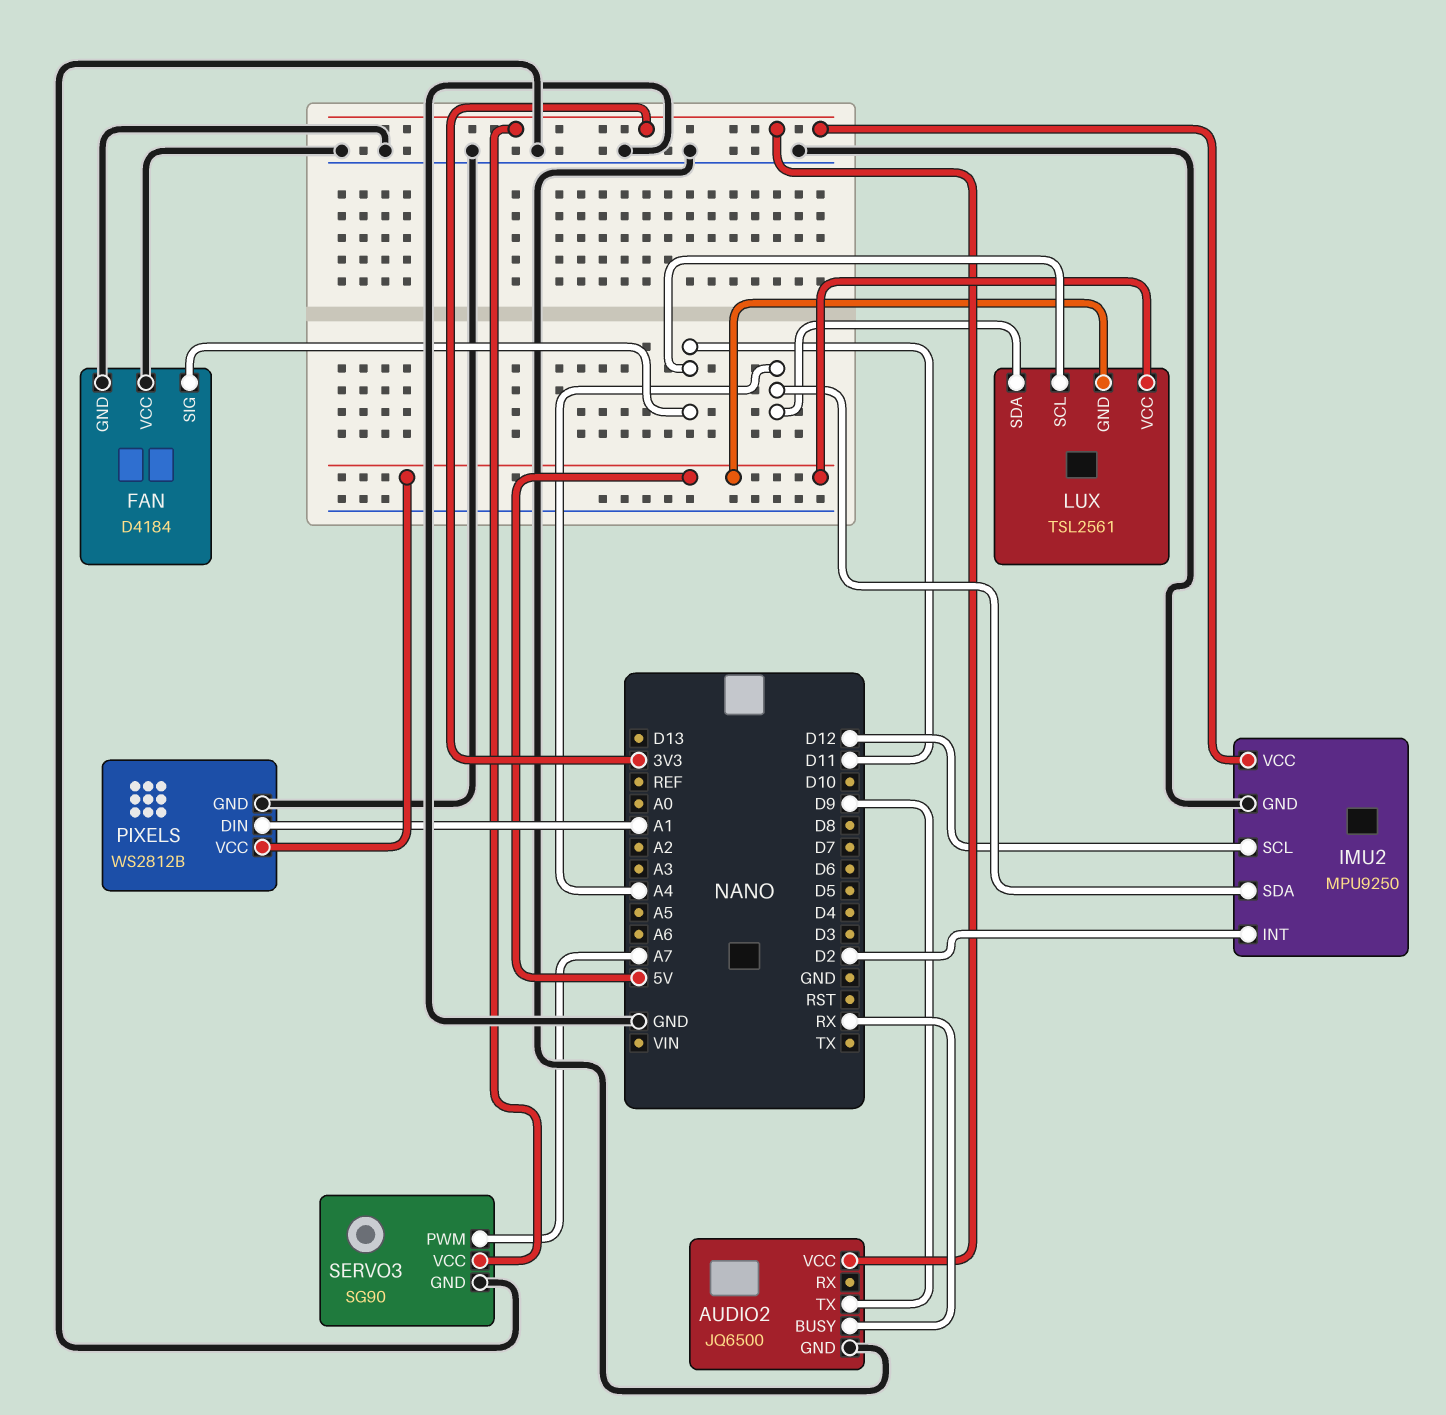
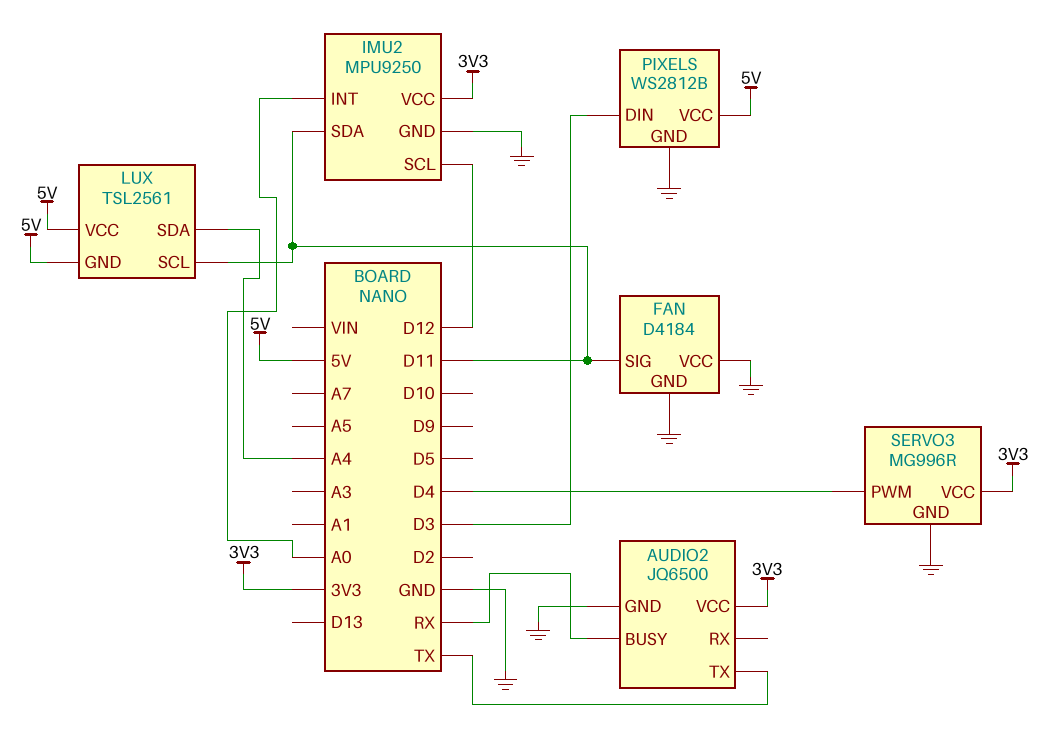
AUDIO2 pin TX: D9 -> TX
IMU2 pin INT: D2 -> A0
IMU2 pin SDA: A4 -> D11
PIXELS pin DIN: A1 -> D3
SERVO3: SG90 -> MG996R
SERVO3 pin PWM: A7 -> D4

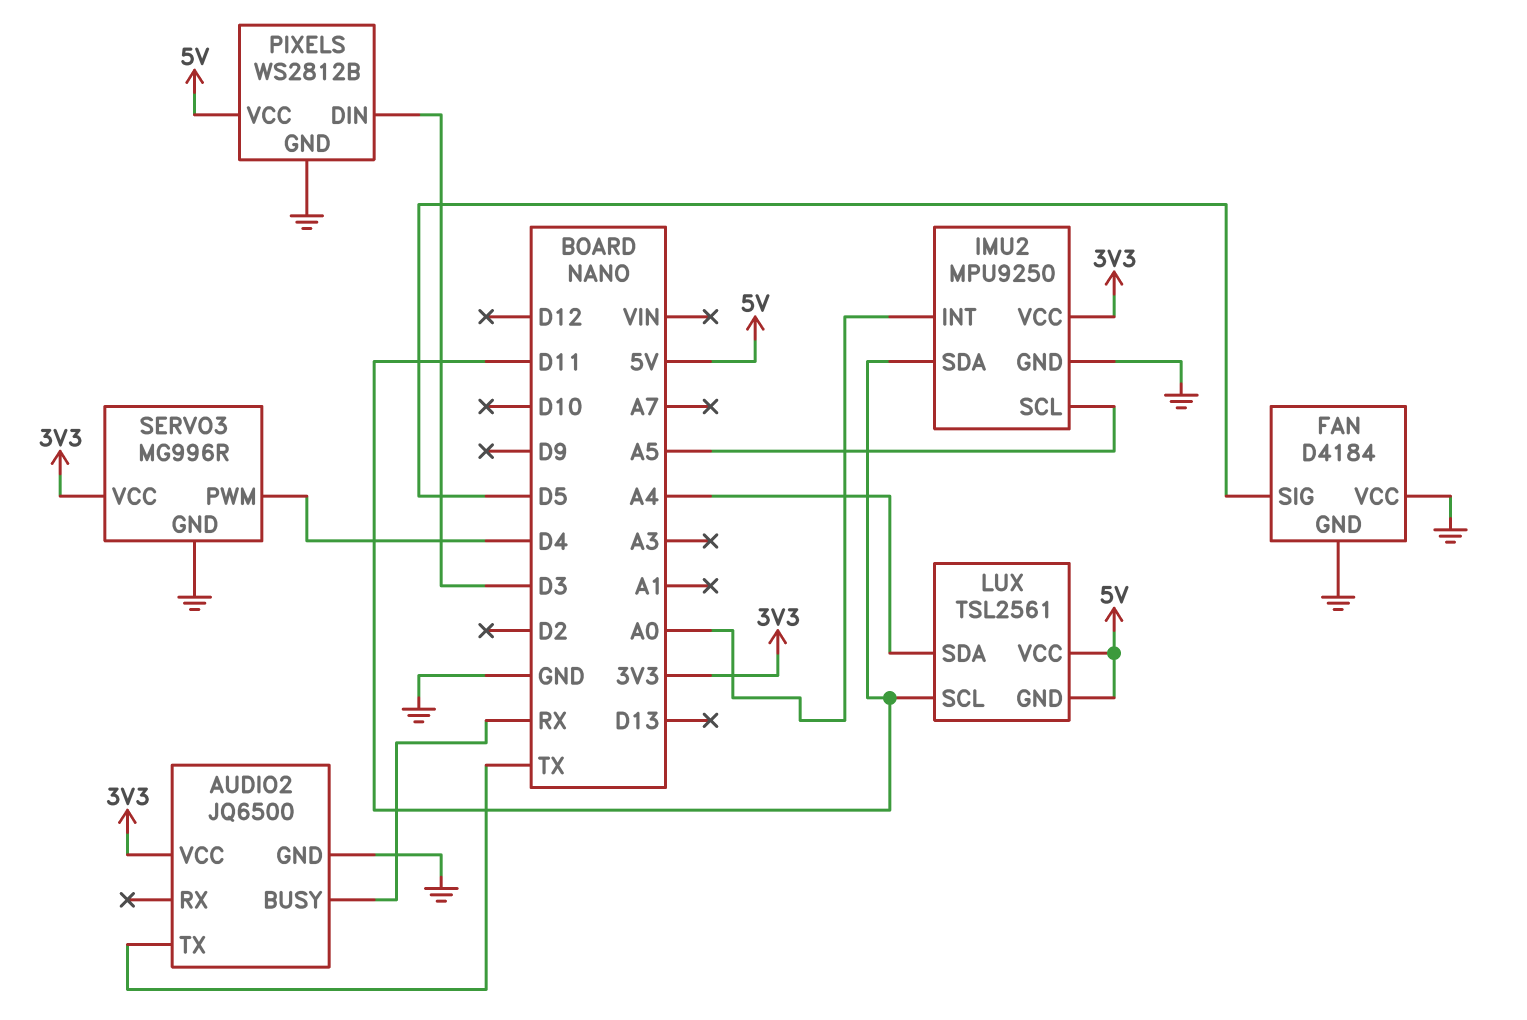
FAN pin SIG: D11 -> D5
IMU2 pin SCL: D12 -> A5

